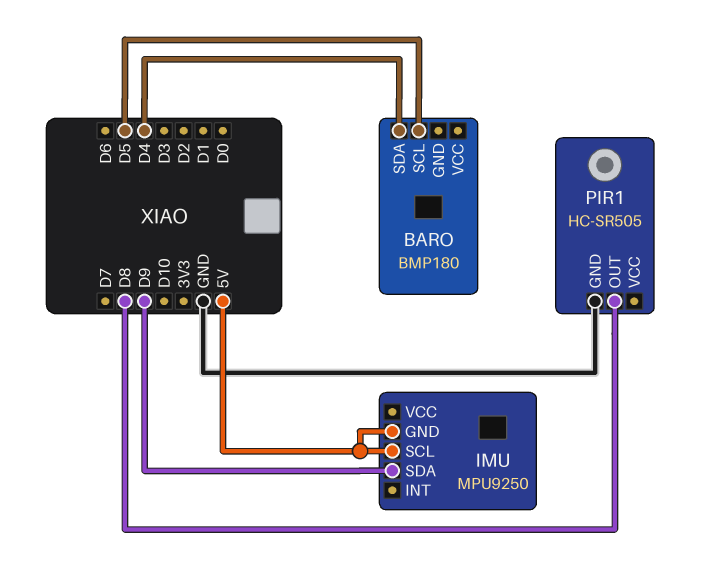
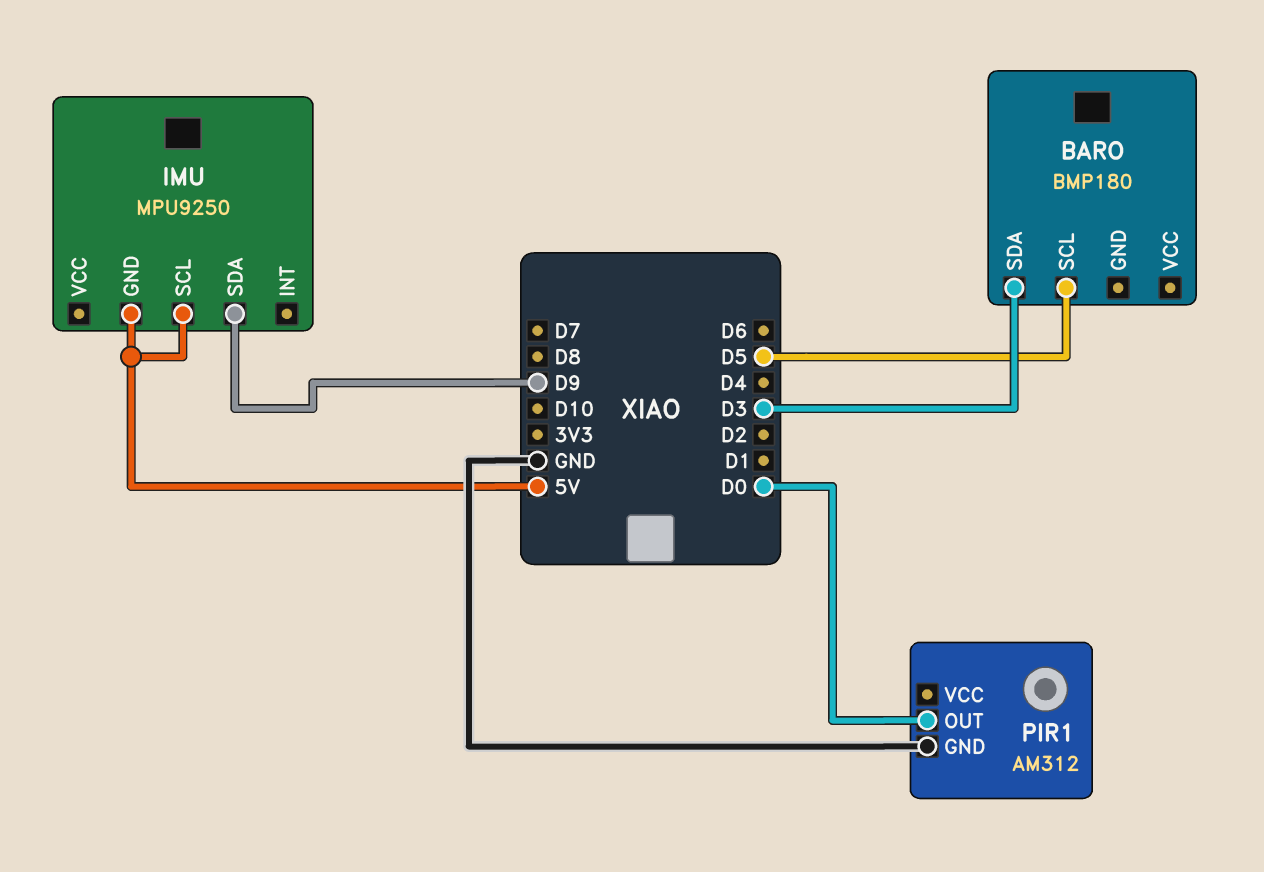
BARO pin SDA: D4 -> D3
PIR1: HC-SR505 -> AM312
PIR1 pin OUT: D8 -> D0

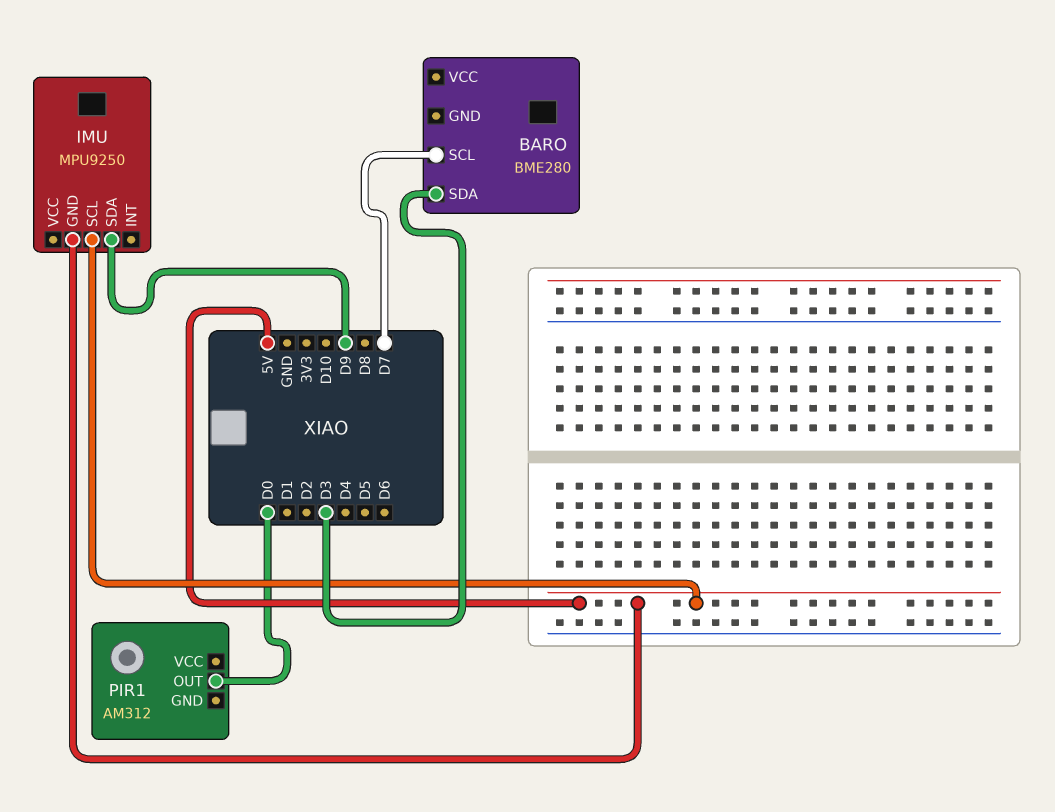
BARO: BMP180 -> BME280
BARO pin SCL: D5 -> D7
PIR1 pin GND: GND -> none

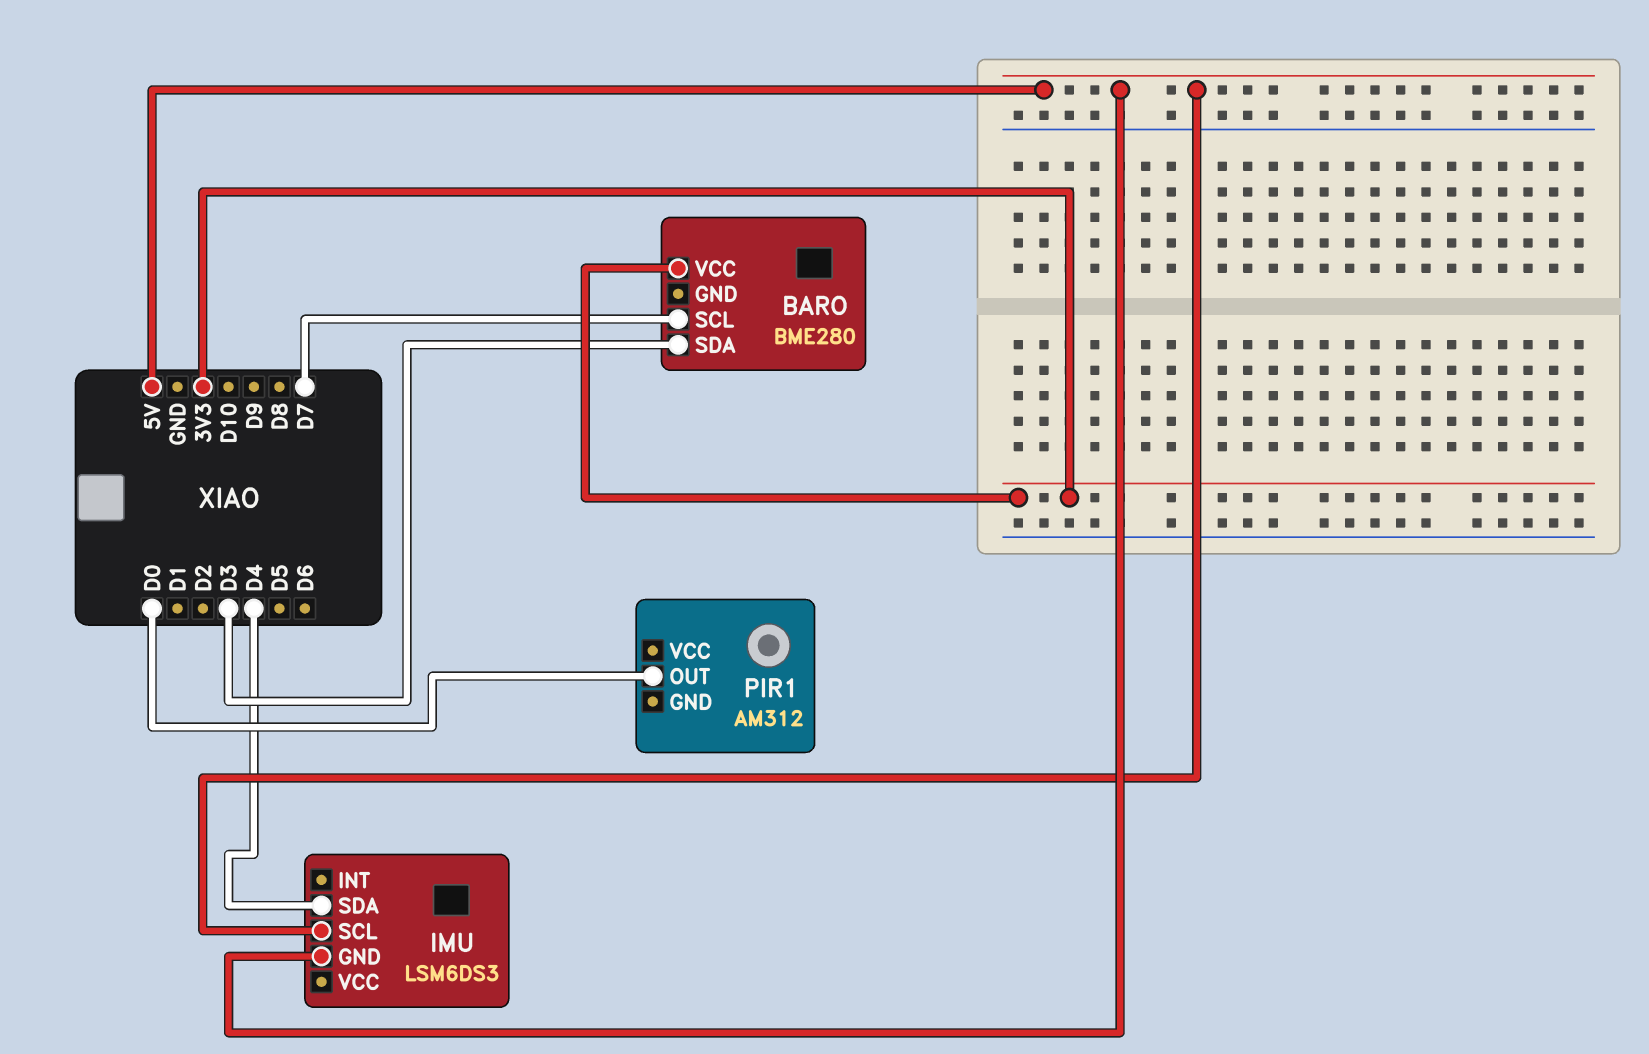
BARO pin VCC: none -> 3V3
IMU: MPU9250 -> LSM6DS3
IMU pin SDA: D9 -> D4

